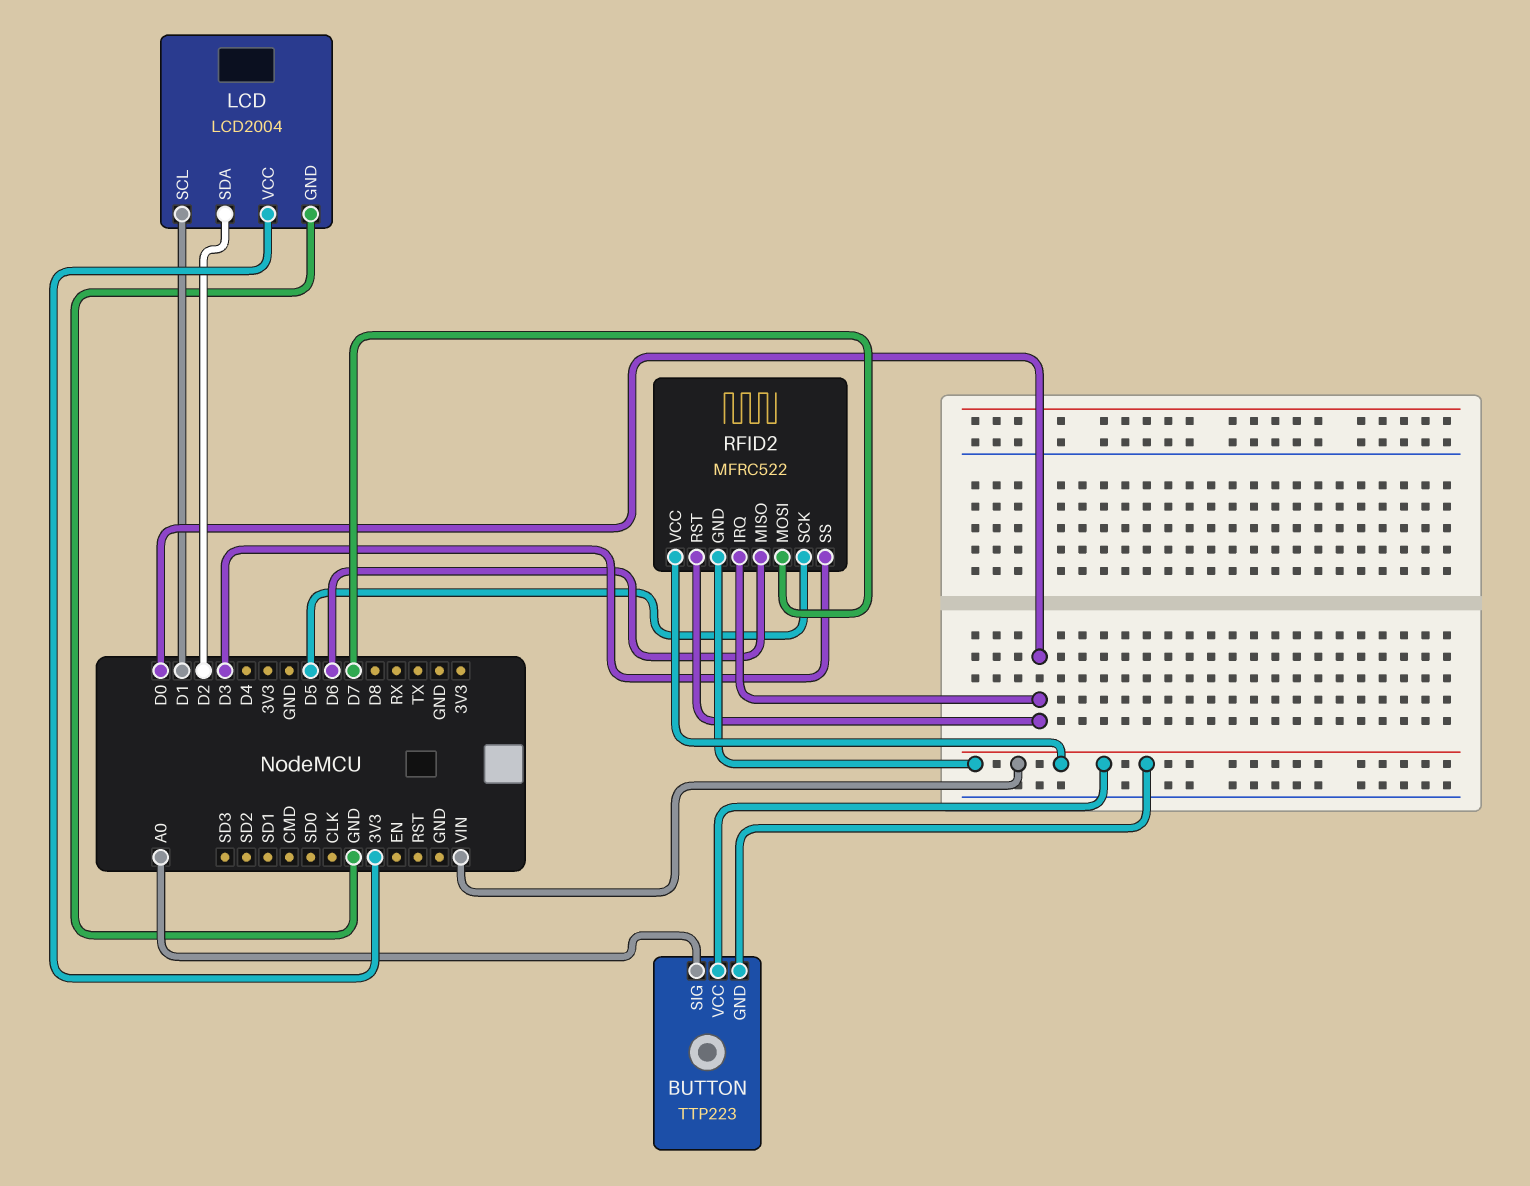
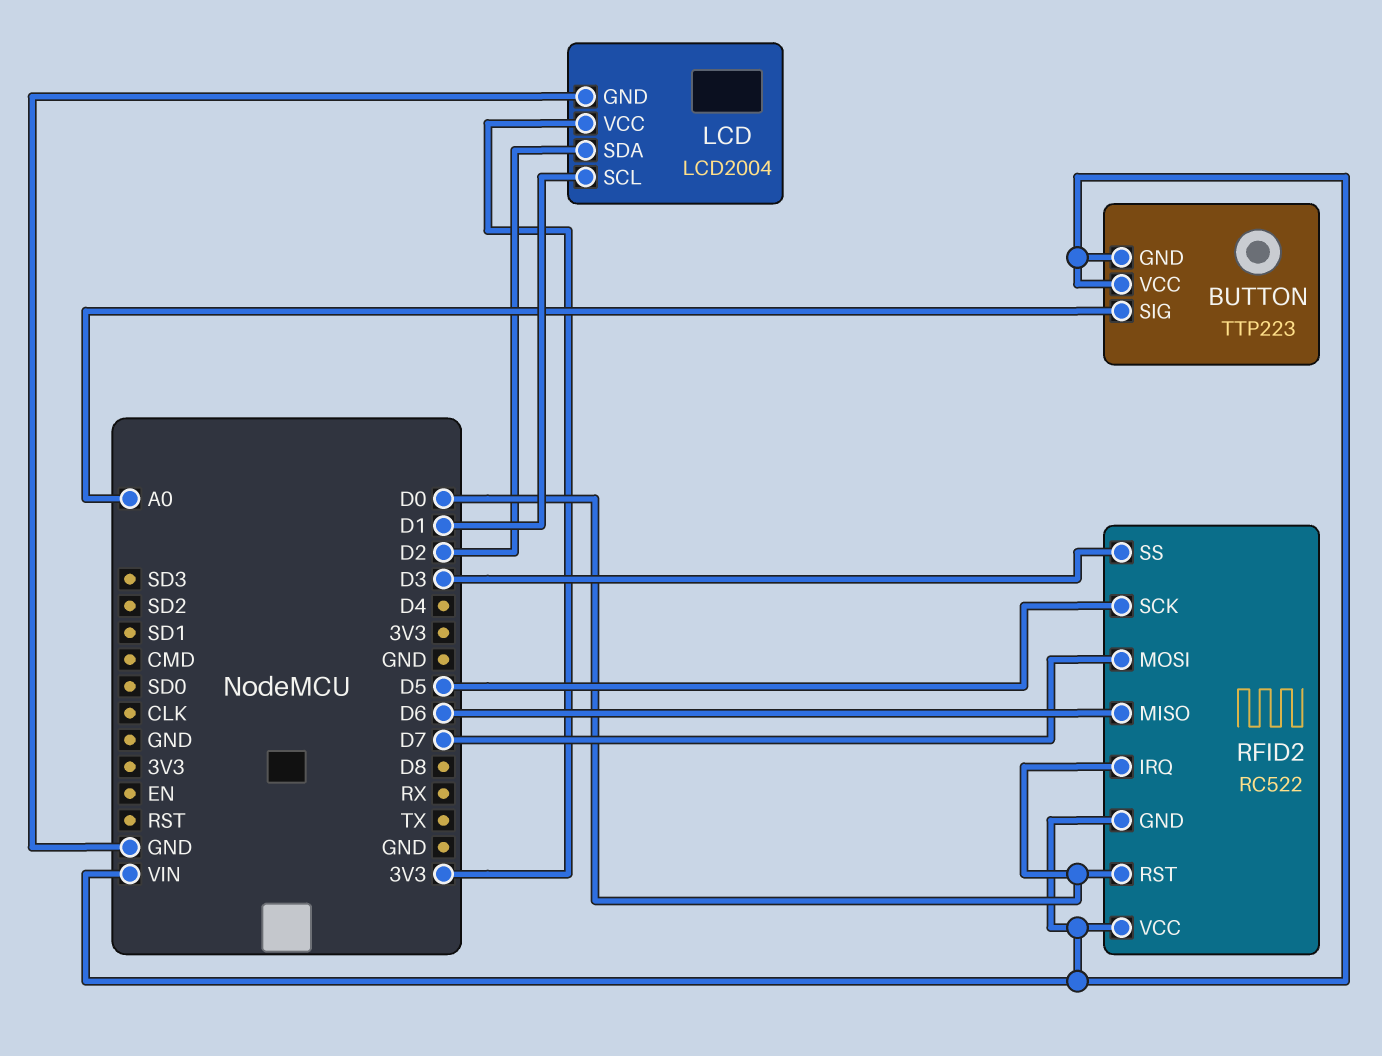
RFID2: MFRC522 -> RC522

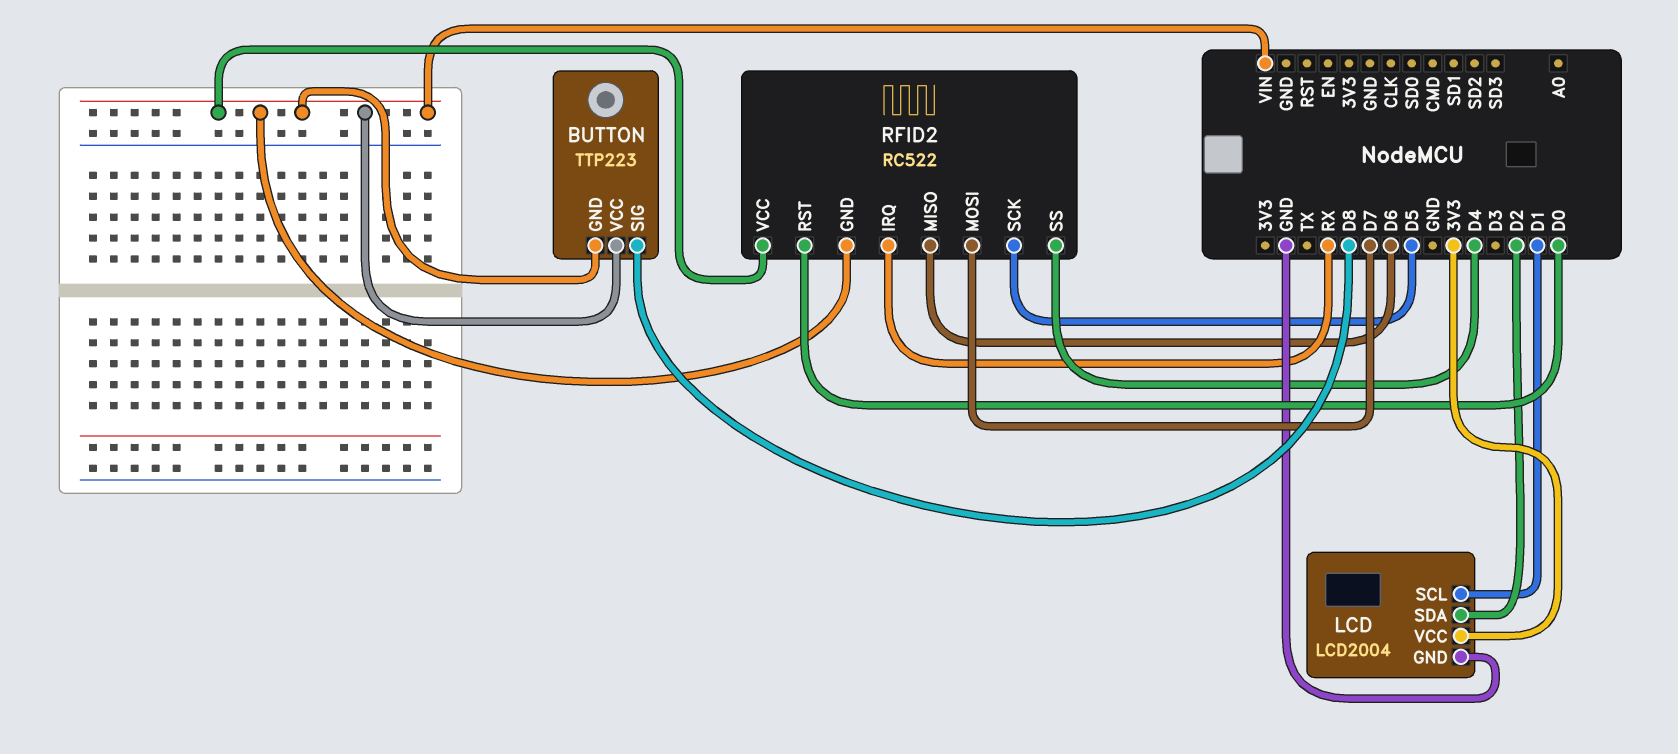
BUTTON pin SIG: A0 -> D8
RFID2 pin IRQ: D0 -> RX
RFID2 pin SS: D3 -> D4

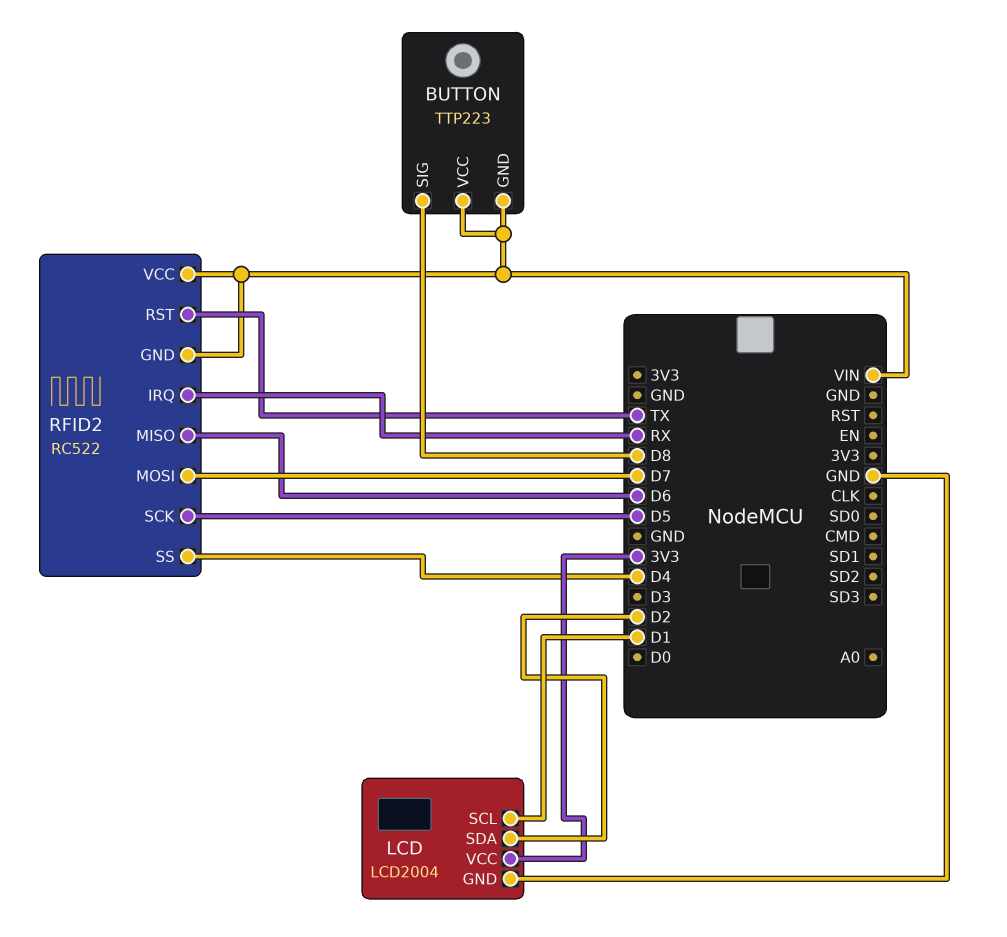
RFID2 pin RST: D0 -> TX

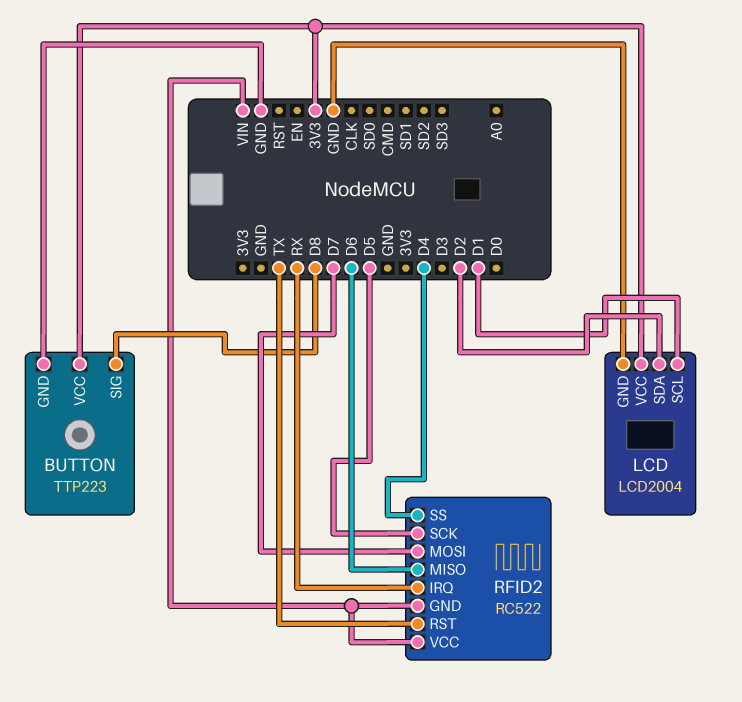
BUTTON pin GND: VIN -> GND
BUTTON pin VCC: VIN -> 3V3

